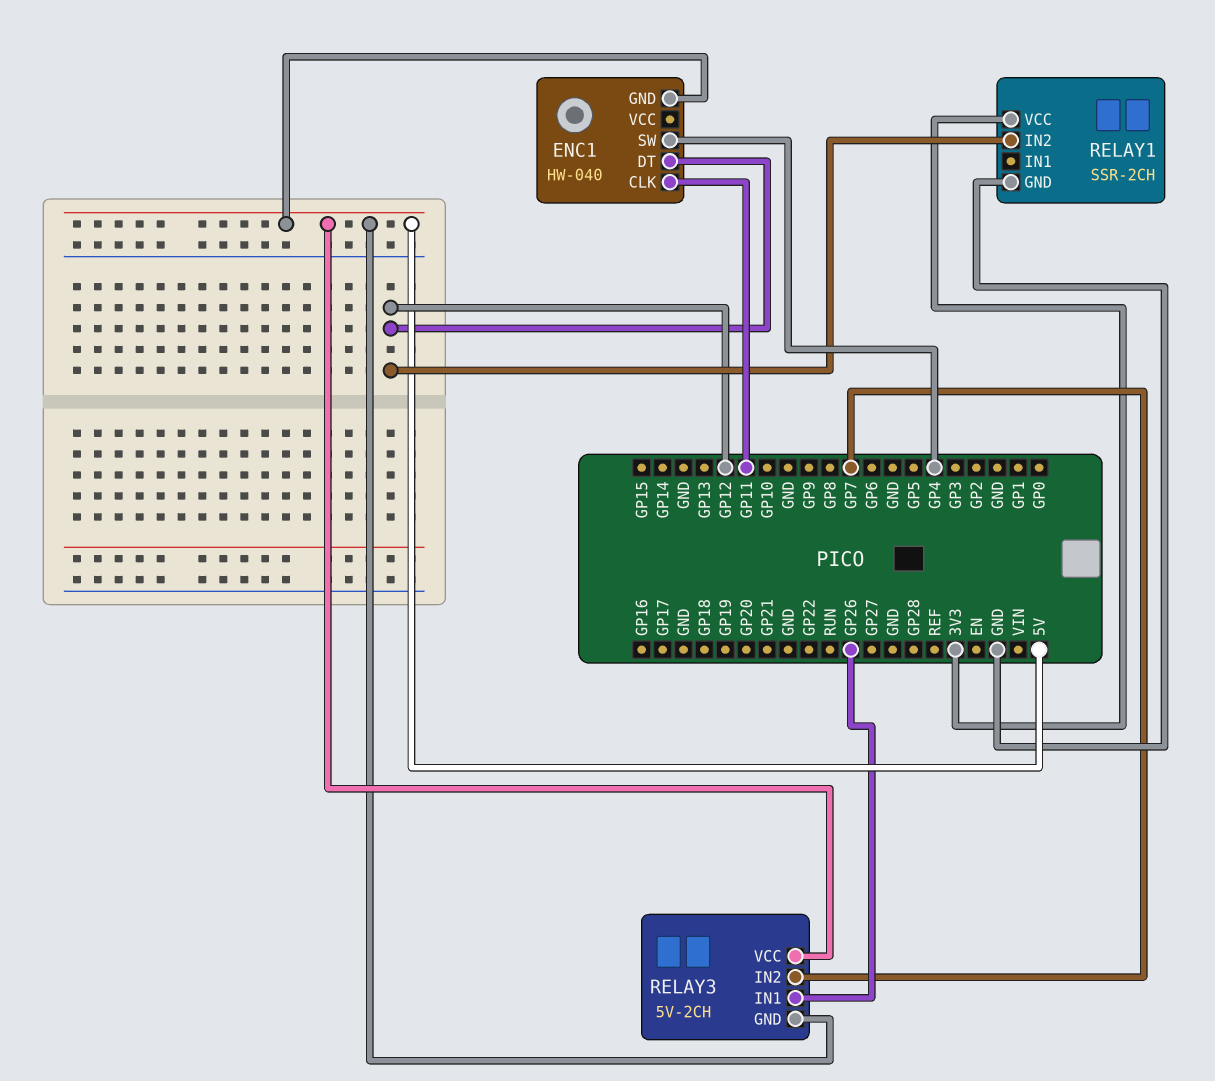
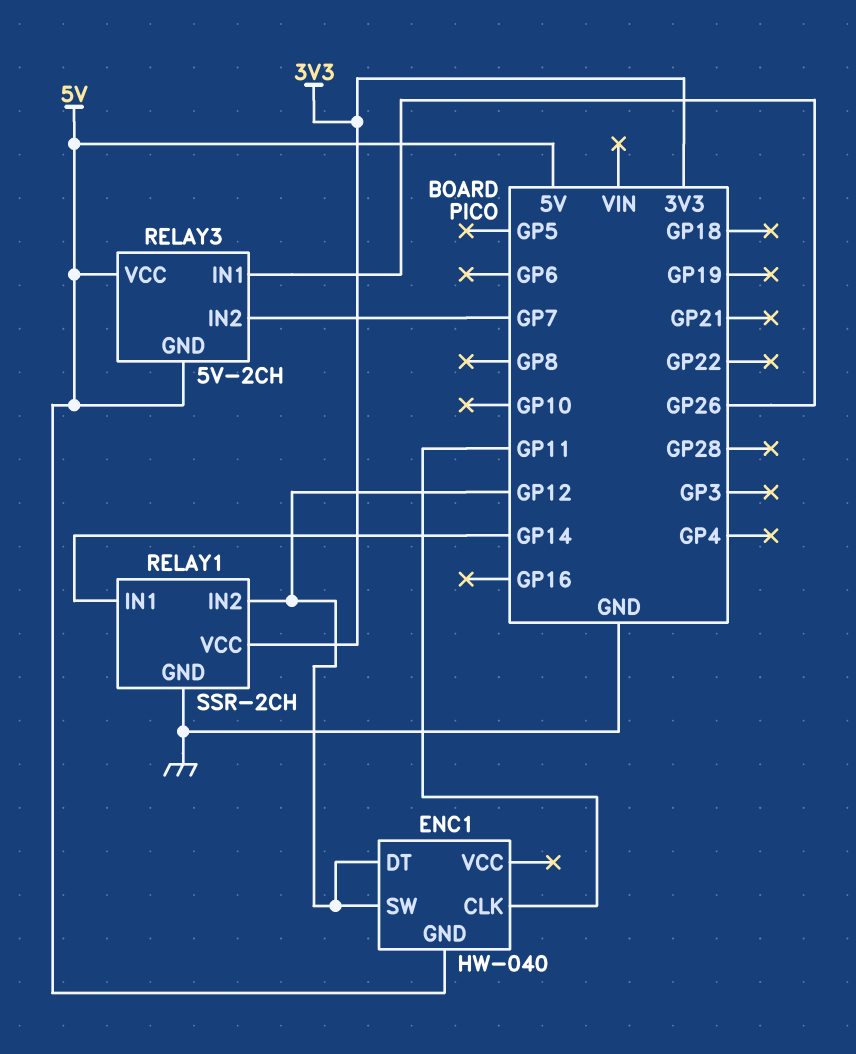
ENC1 pin SW: GP4 -> GP12
RELAY1 pin IN1: none -> GP14

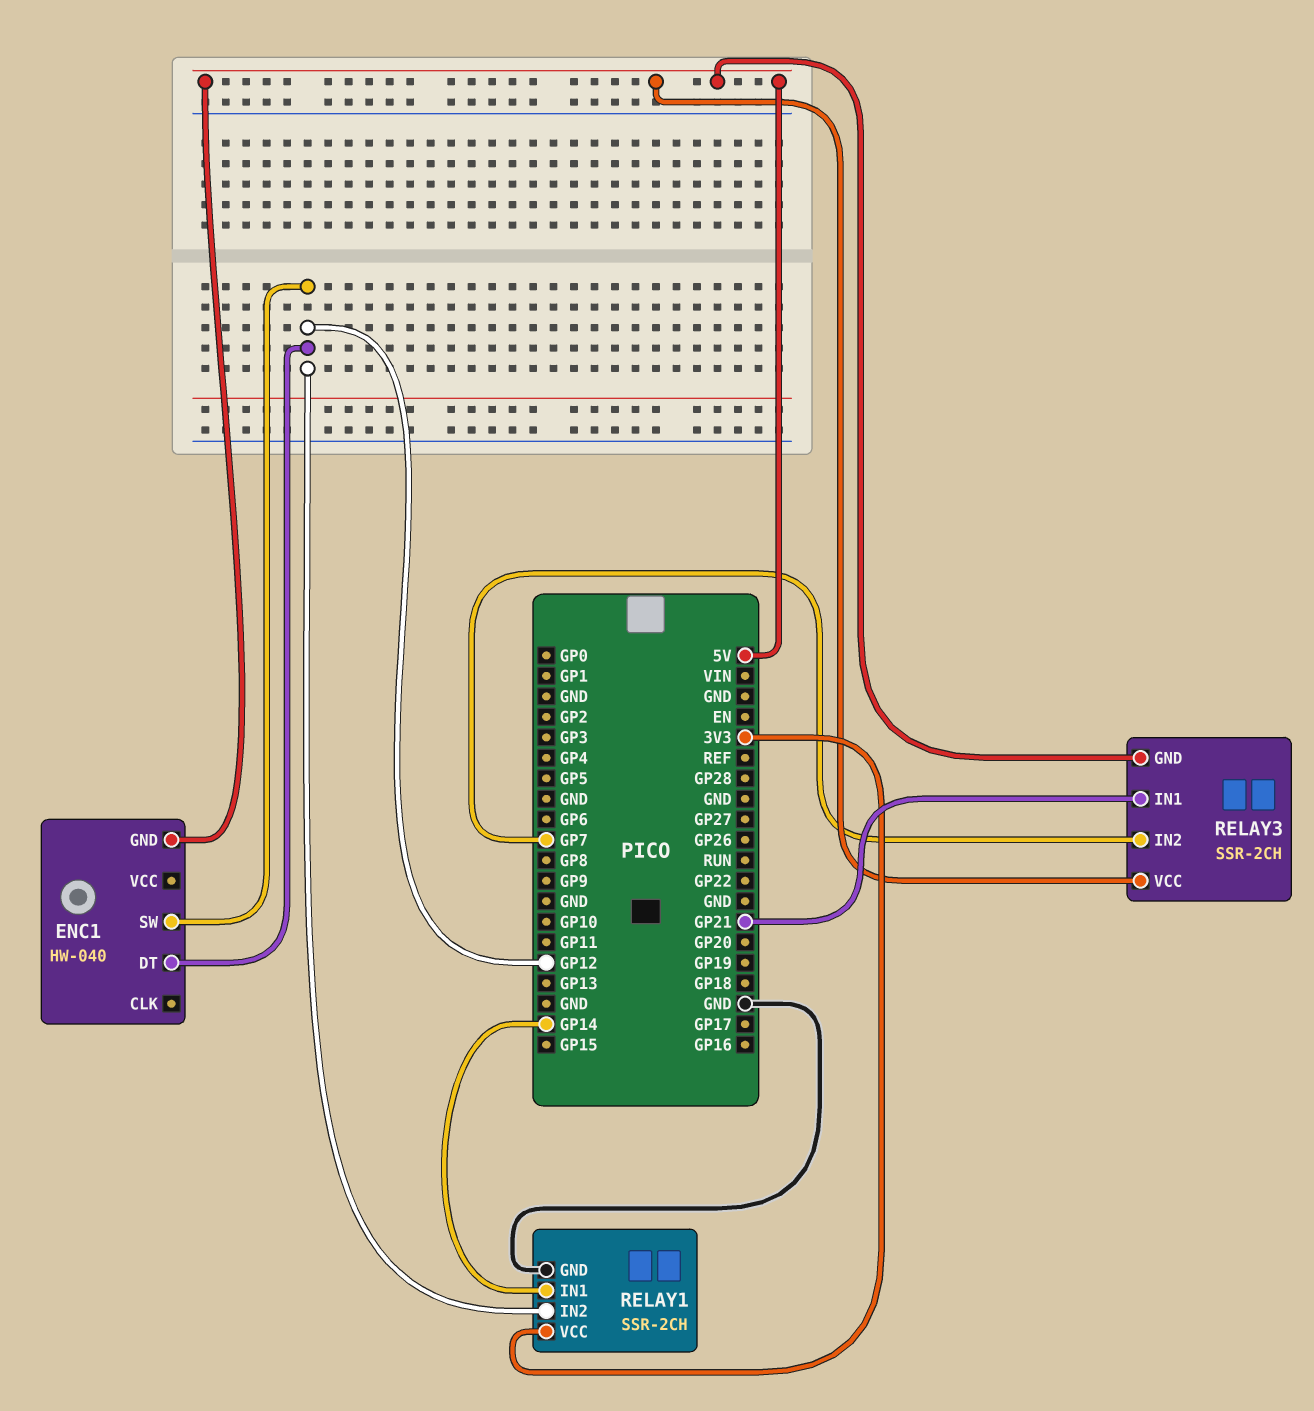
ENC1 pin CLK: GP11 -> none
RELAY3: 5V-2CH -> SSR-2CH
RELAY3 pin IN1: GP26 -> GP21

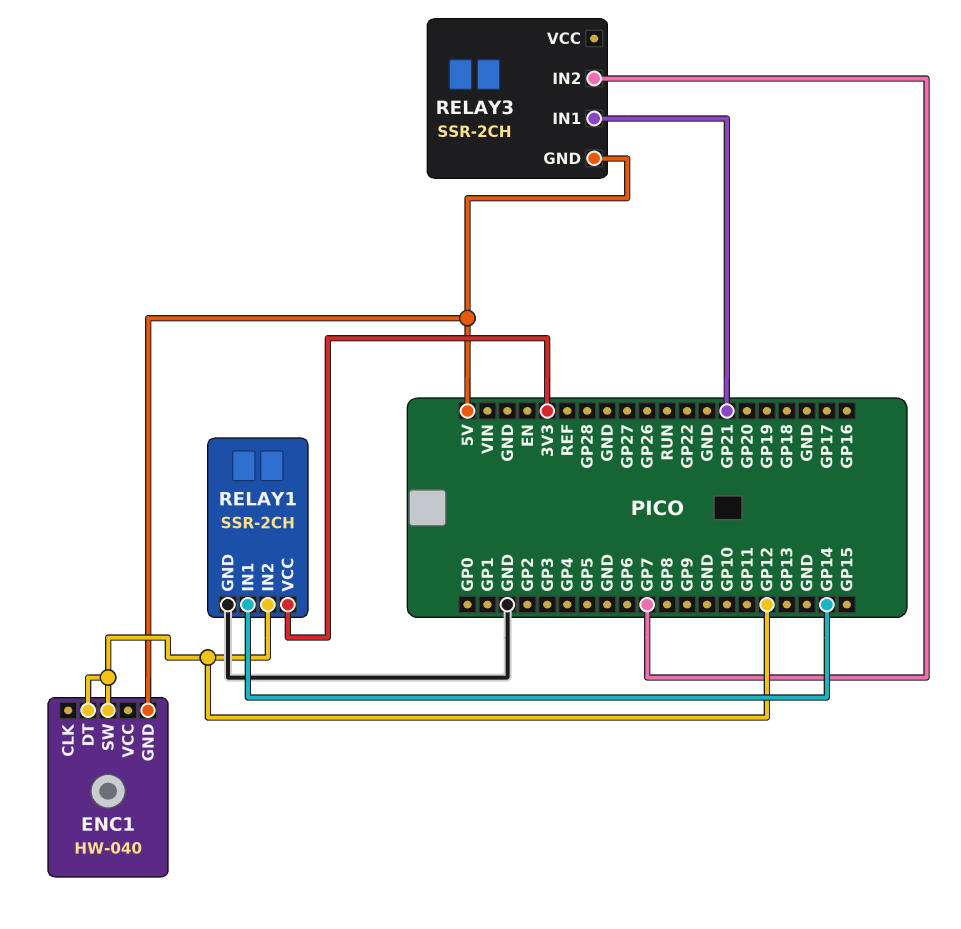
RELAY3 pin VCC: 5V -> none

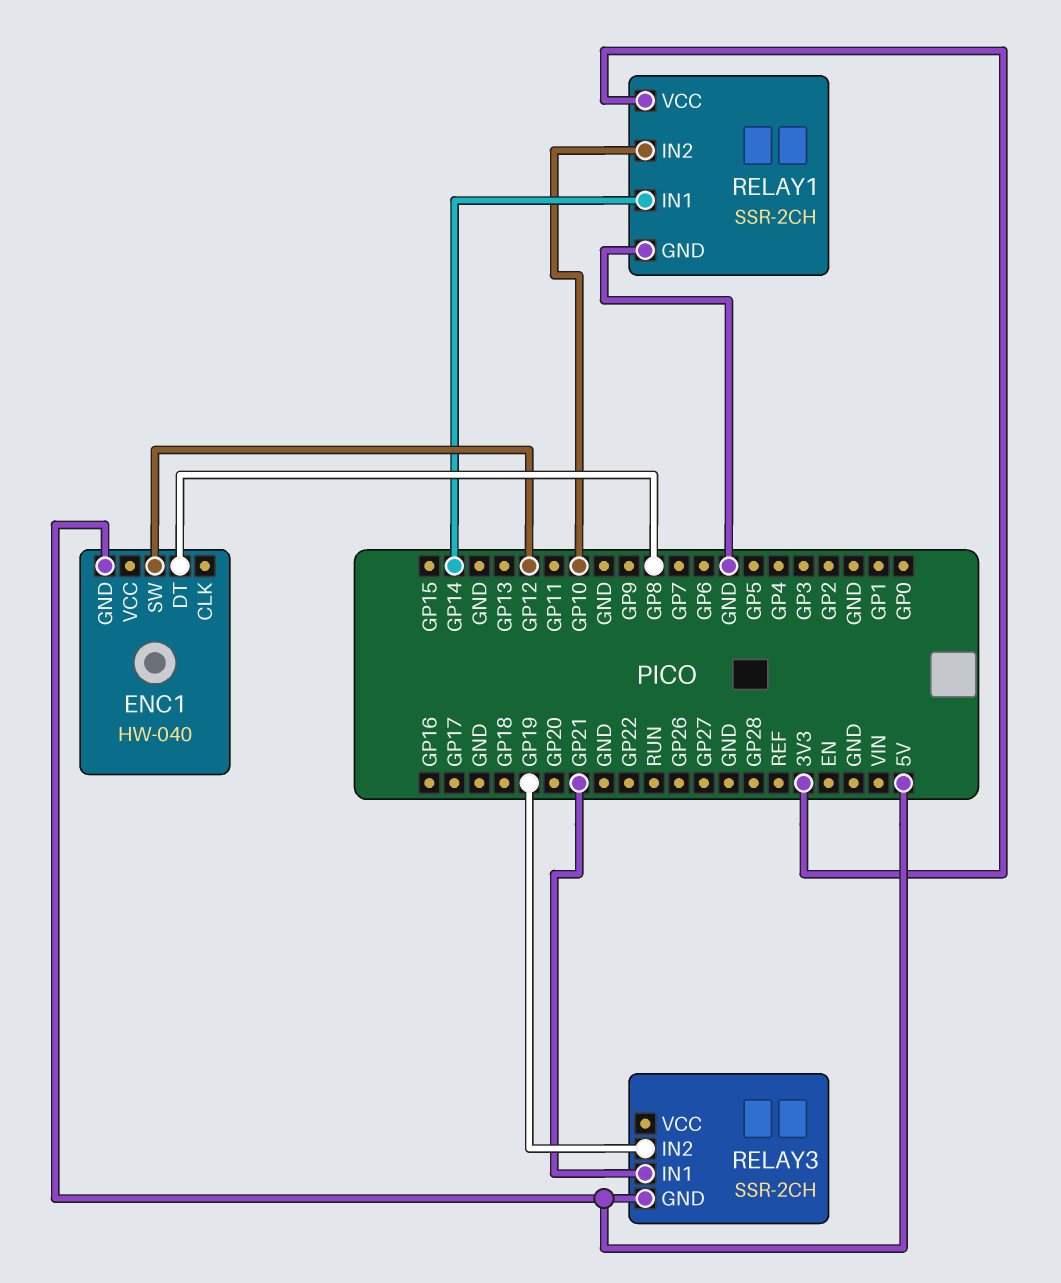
ENC1 pin DT: GP12 -> GP8
RELAY1 pin IN2: GP12 -> GP10
RELAY3 pin IN2: GP7 -> GP19

